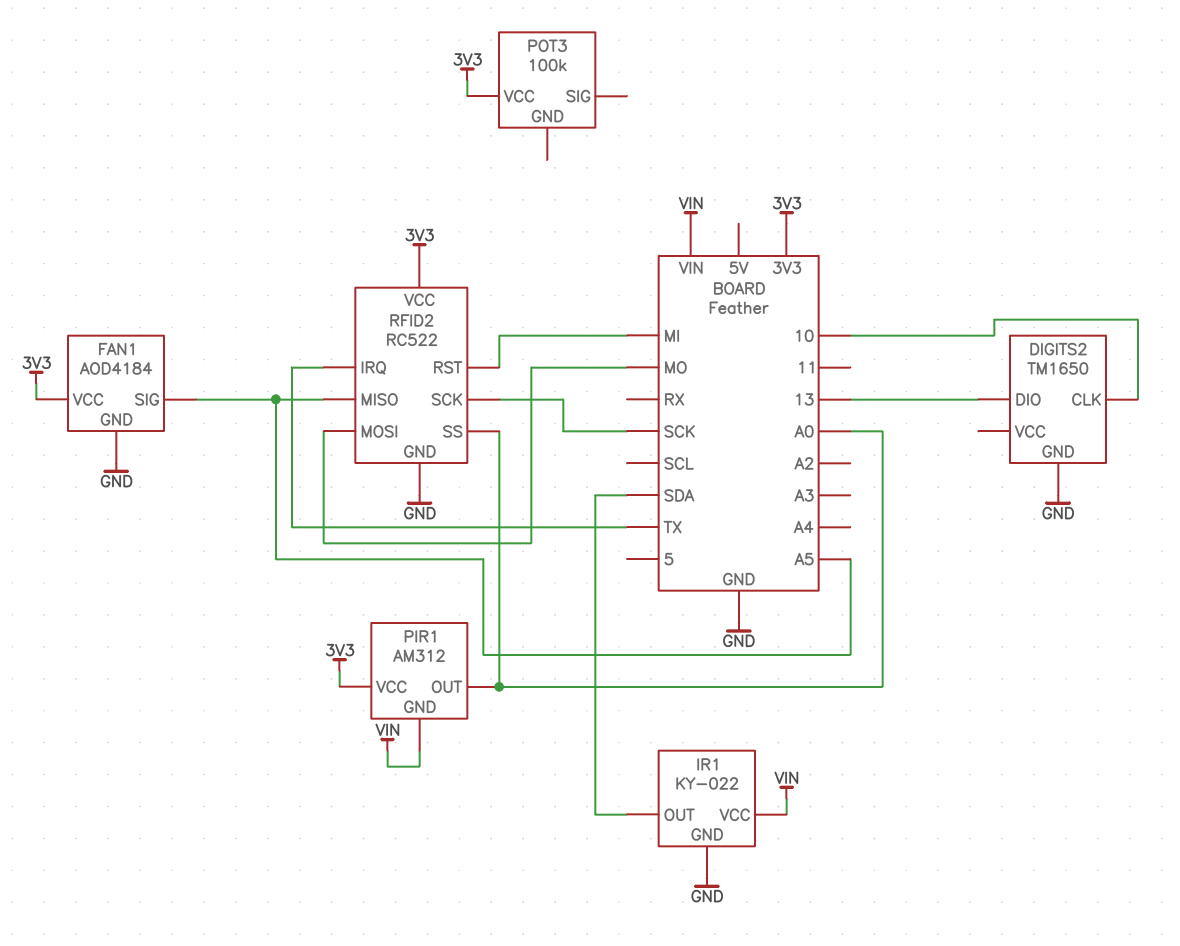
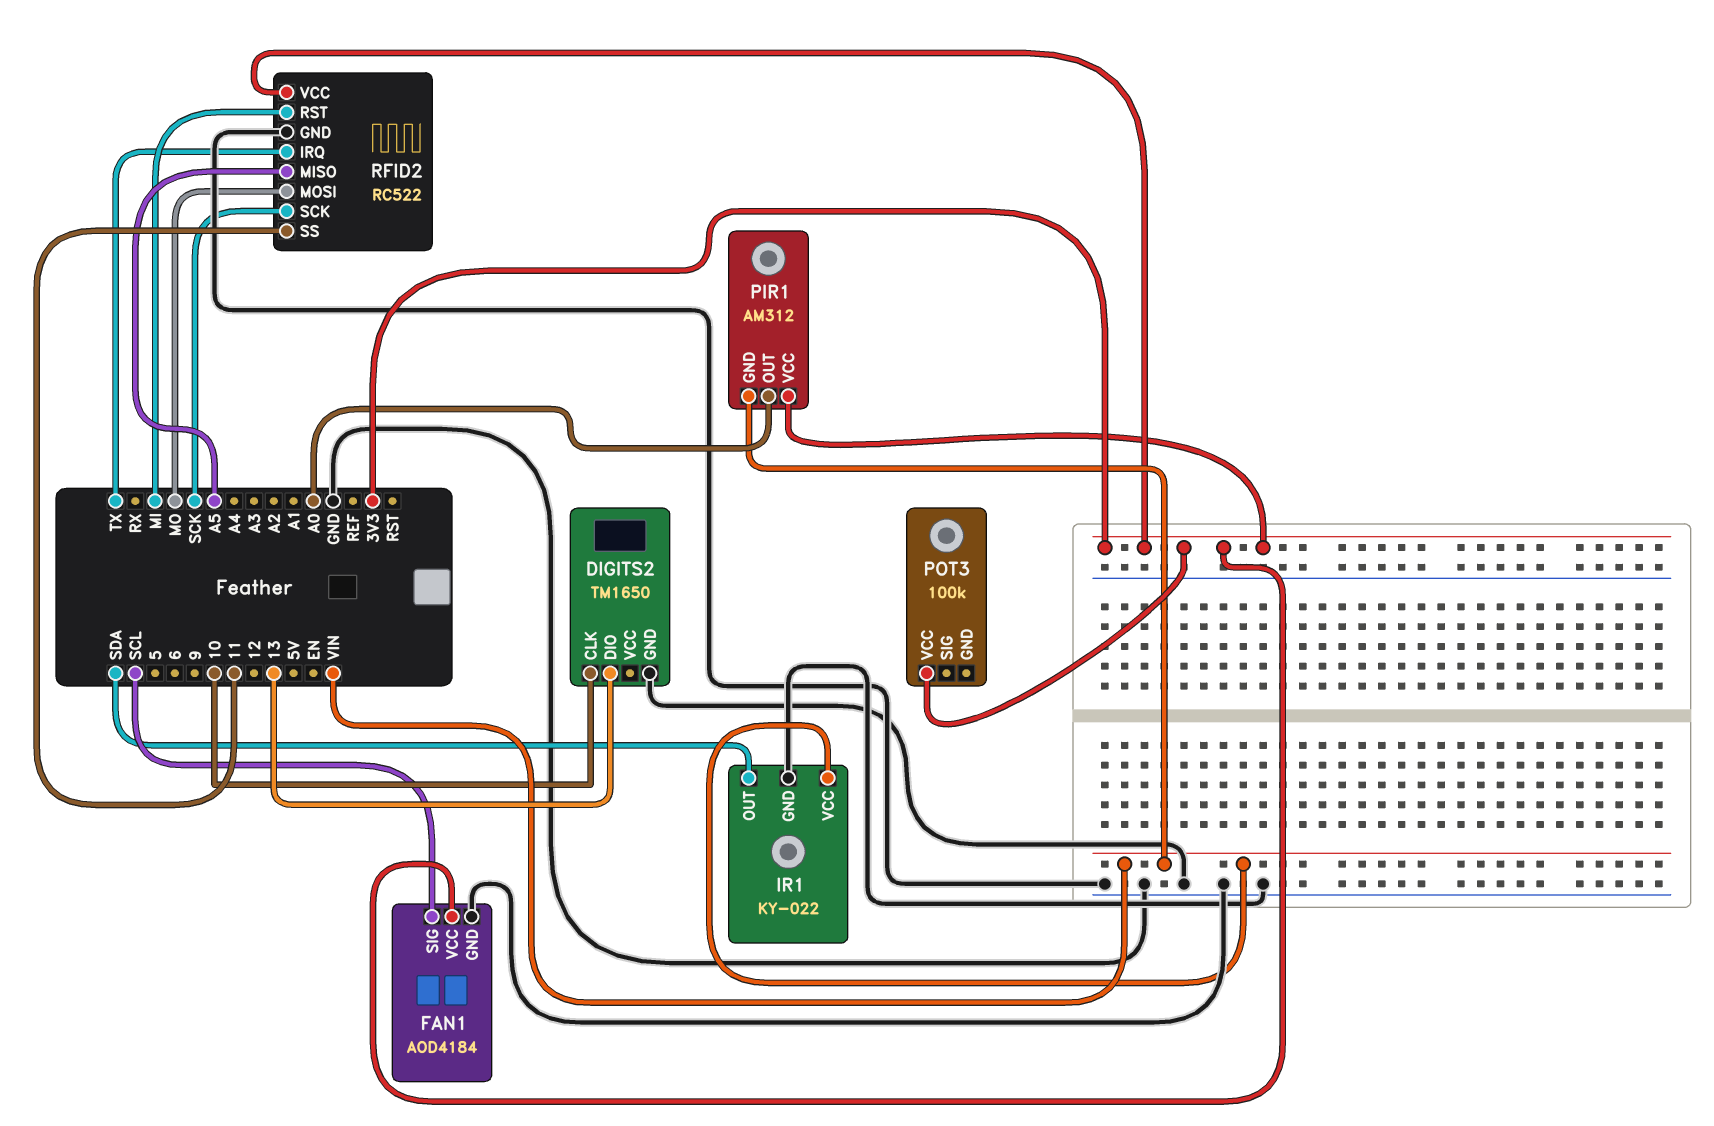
FAN1 pin SIG: A5 -> SCL
RFID2 pin SS: A0 -> 11

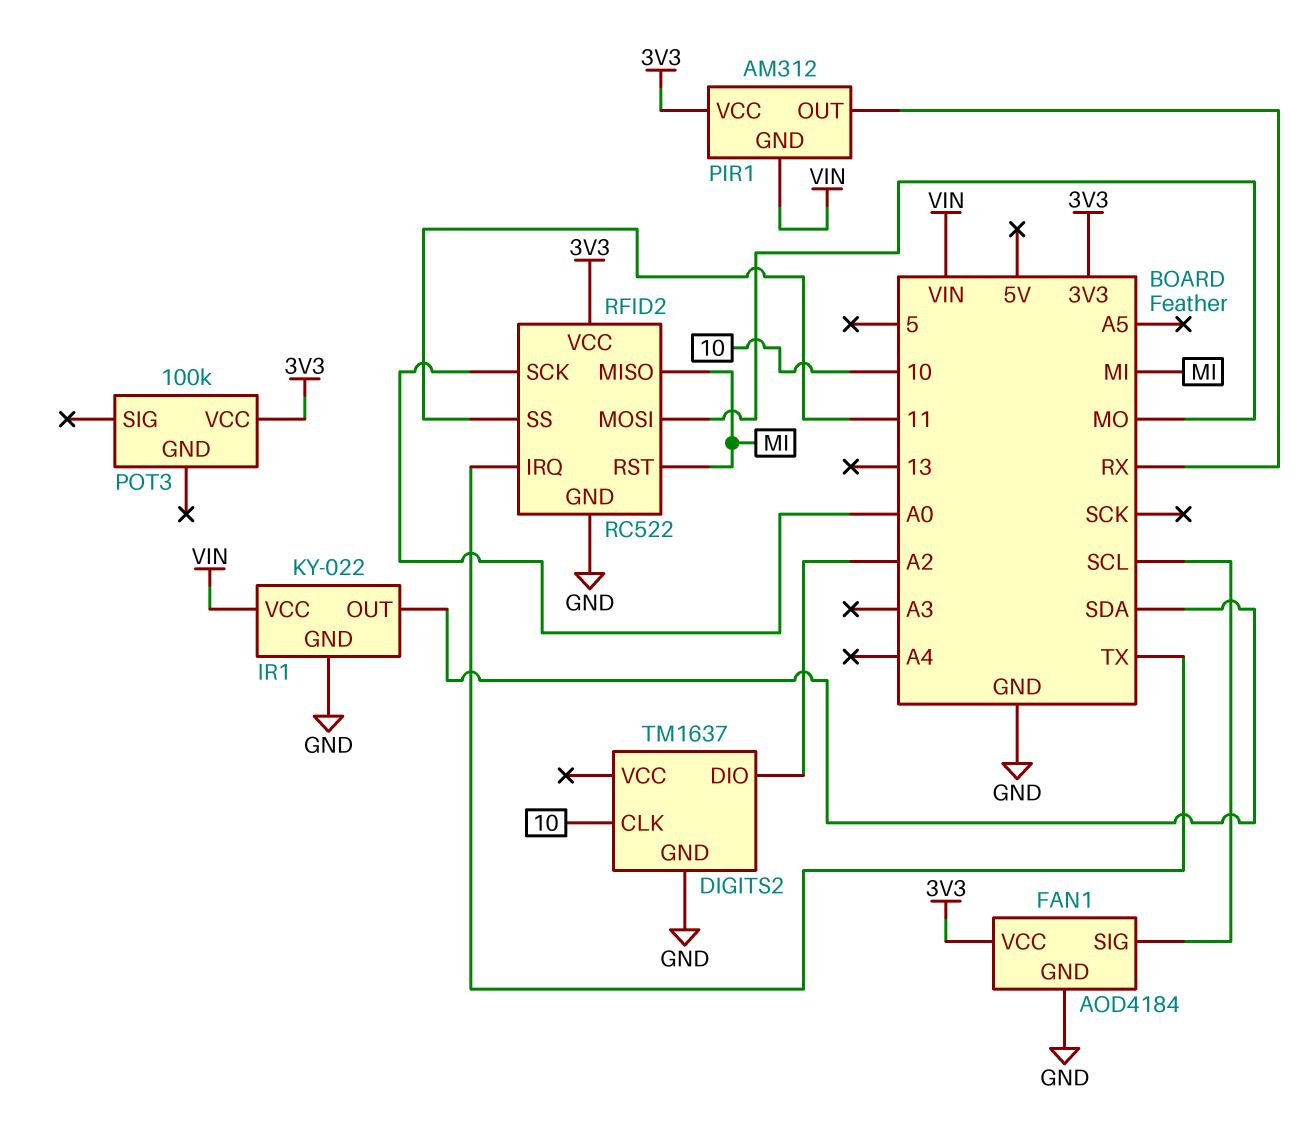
DIGITS2: TM1650 -> TM1637
DIGITS2 pin DIO: 13 -> A2
PIR1 pin OUT: A0 -> RX
RFID2 pin MISO: A5 -> MI
RFID2 pin SCK: SCK -> A0

